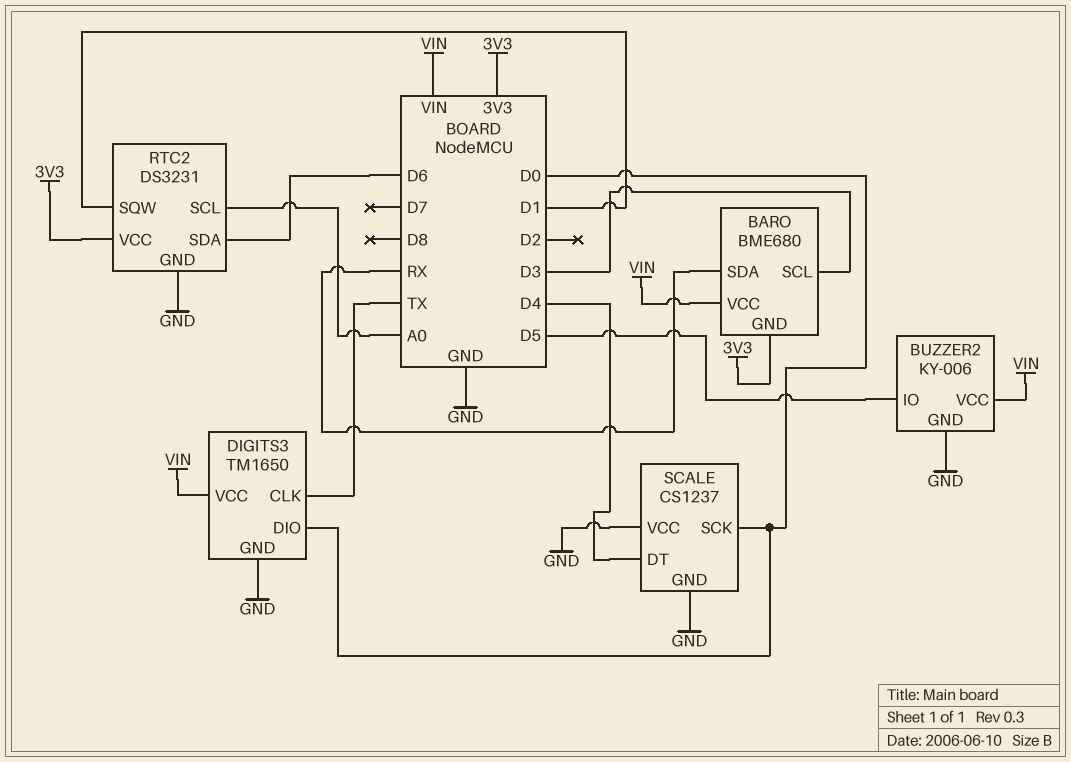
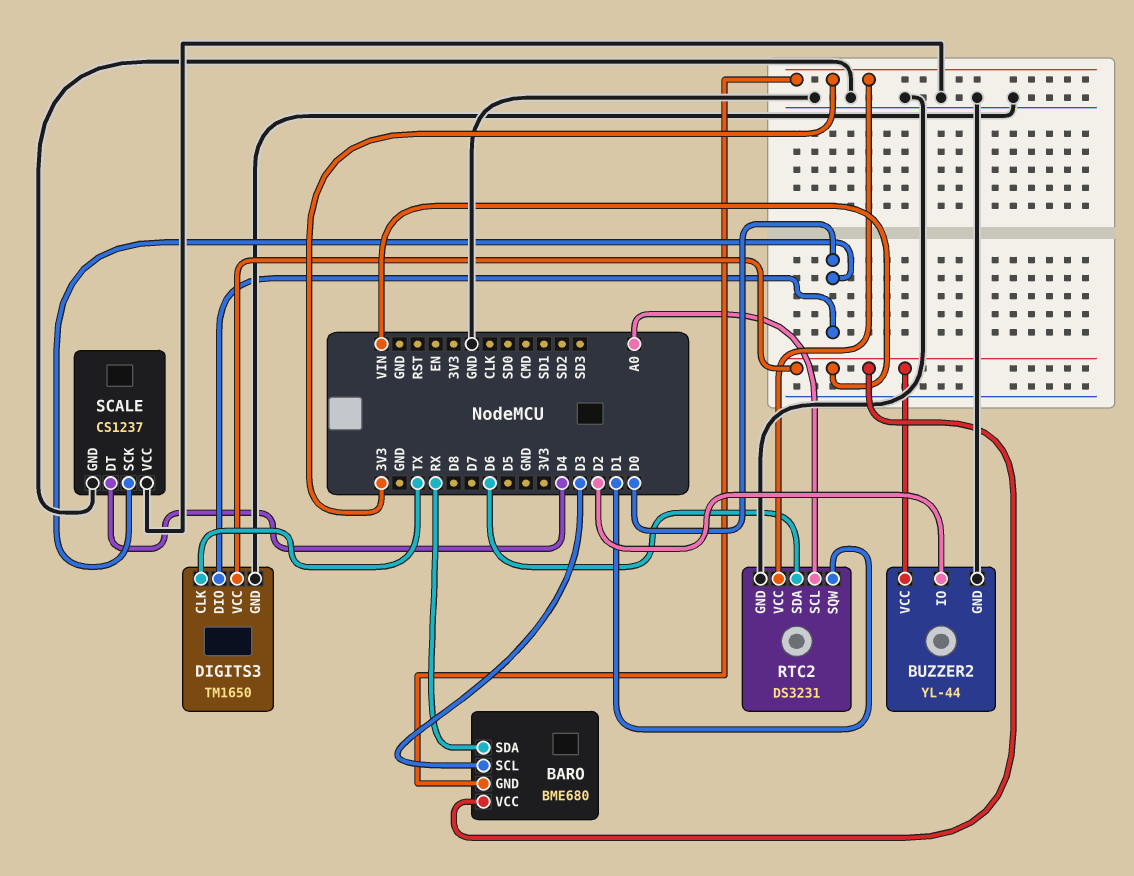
BUZZER2: KY-006 -> YL-44
BUZZER2 pin IO: D5 -> D2

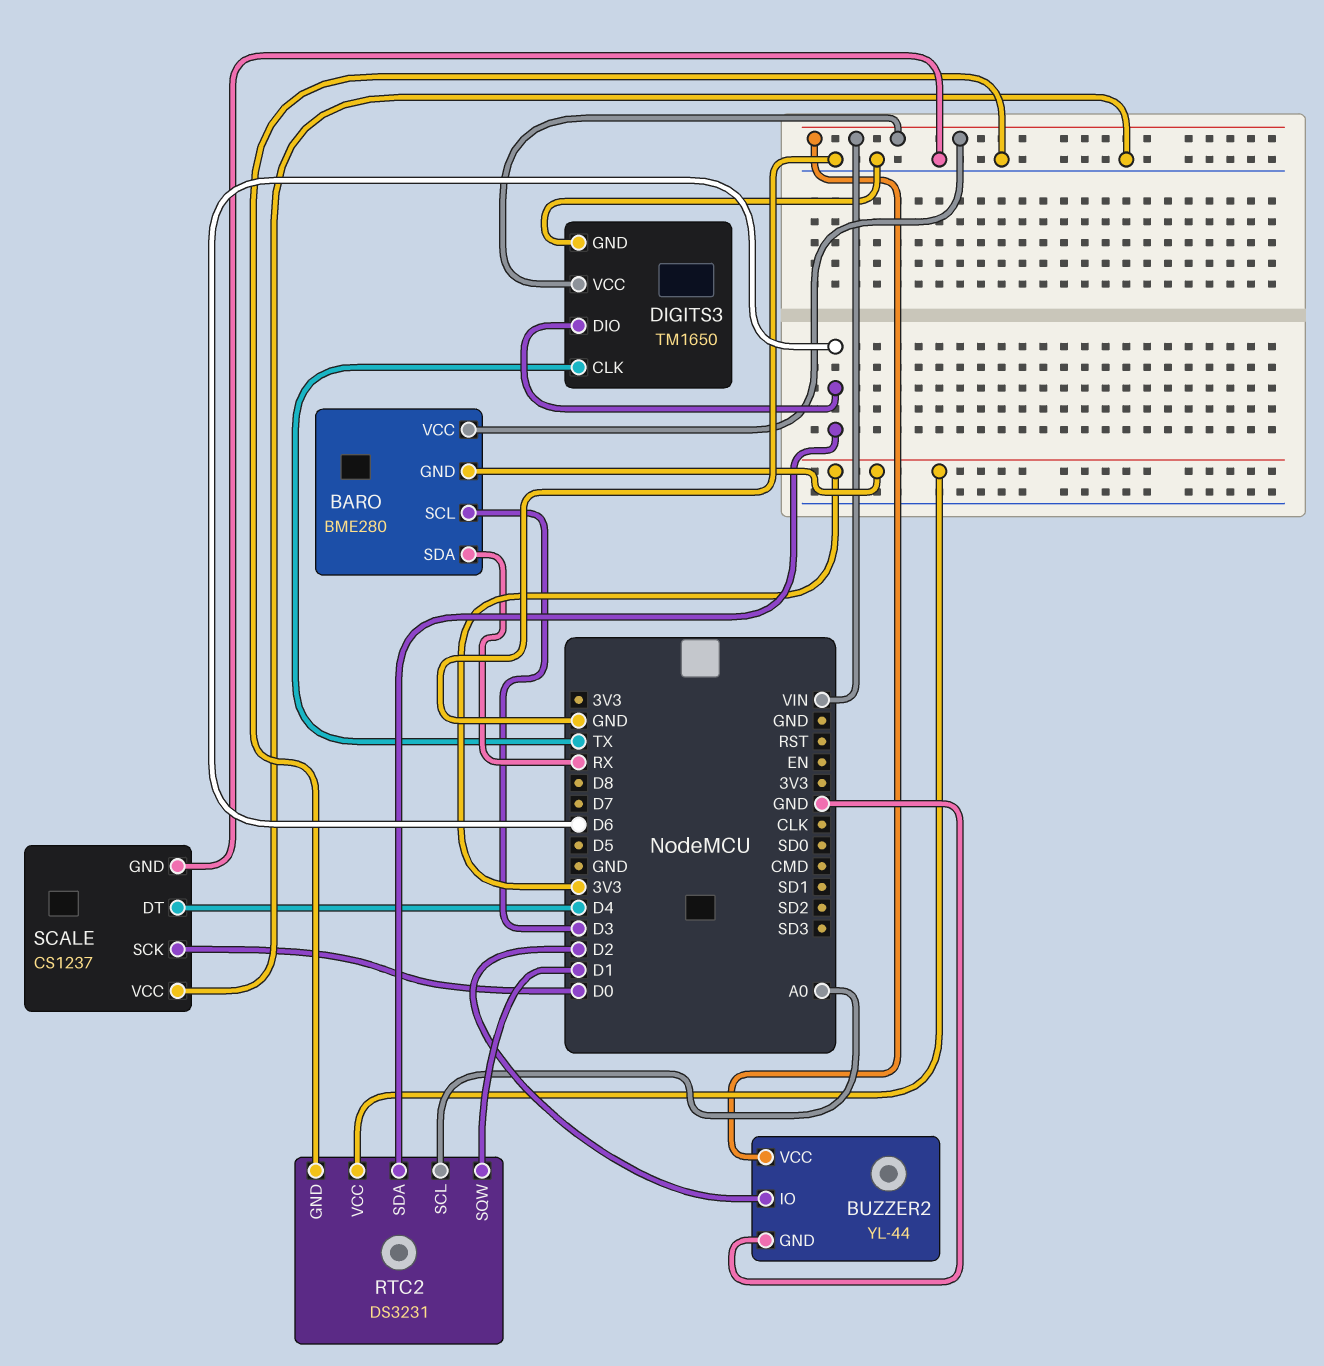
BARO: BME680 -> BME280
DIGITS3 pin DIO: D0 -> D6

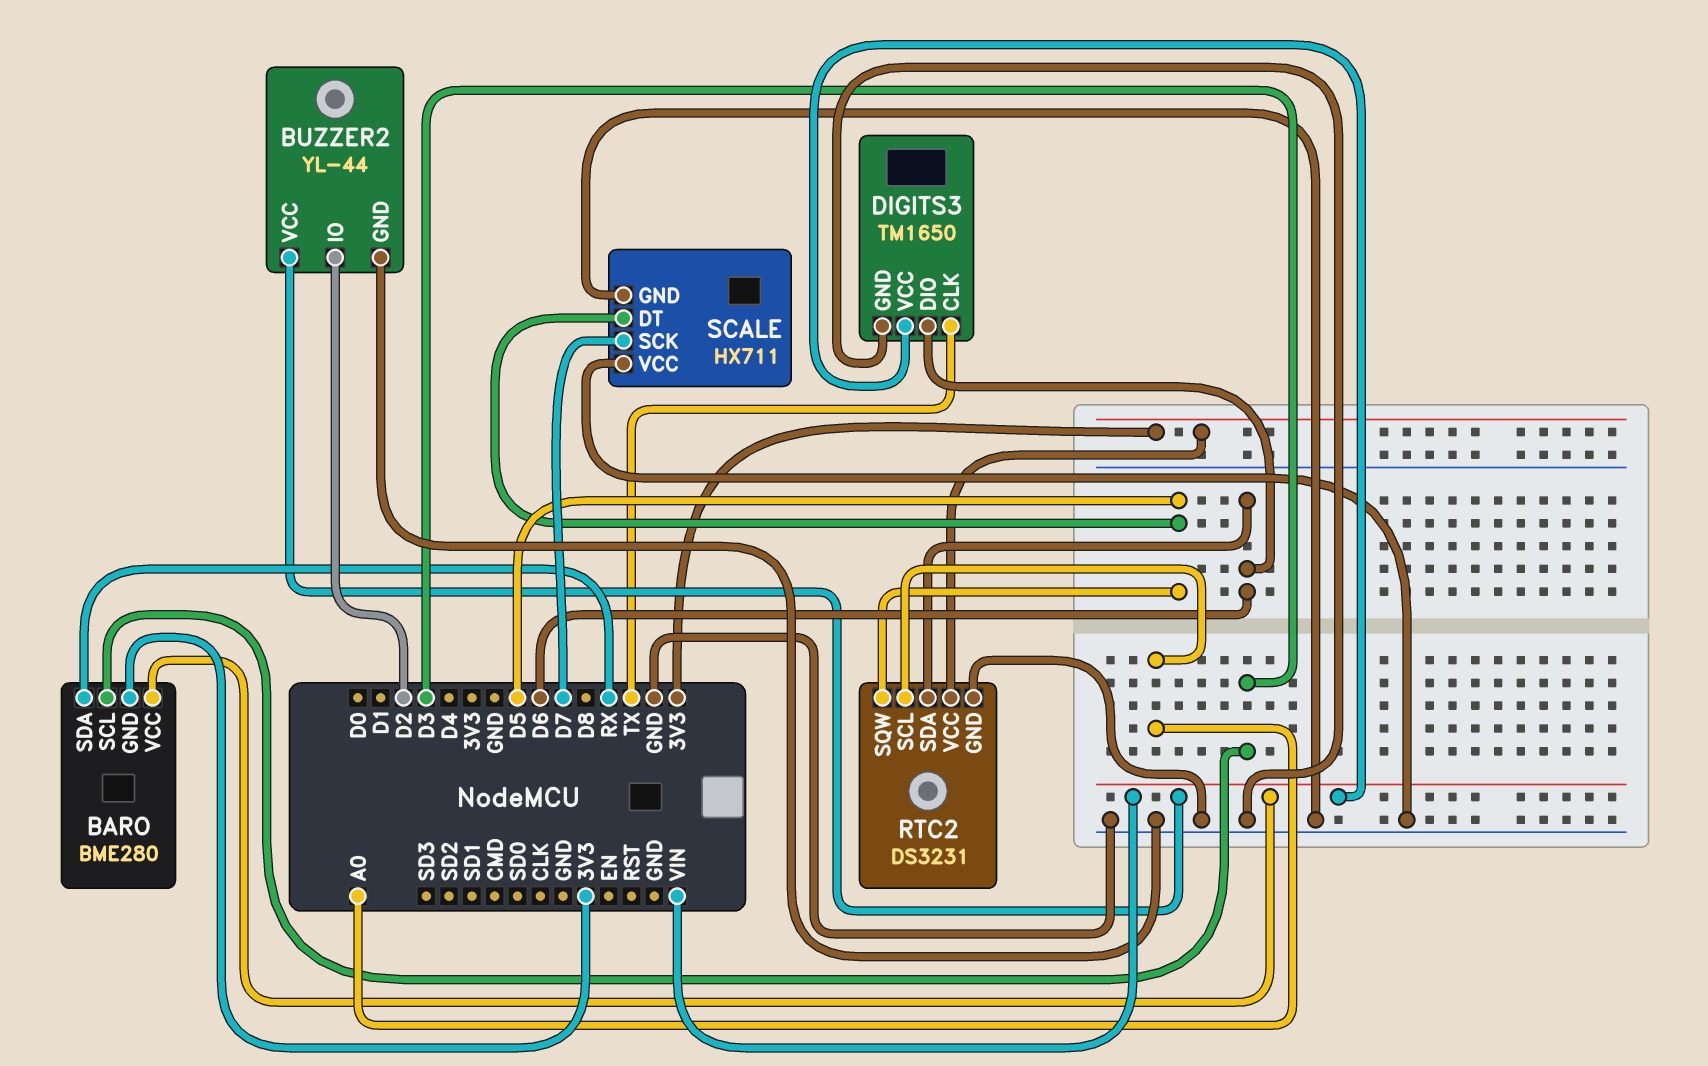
RTC2 pin SQW: D1 -> D5
SCALE: CS1237 -> HX711
SCALE pin DT: D4 -> D5
SCALE pin SCK: D0 -> D7

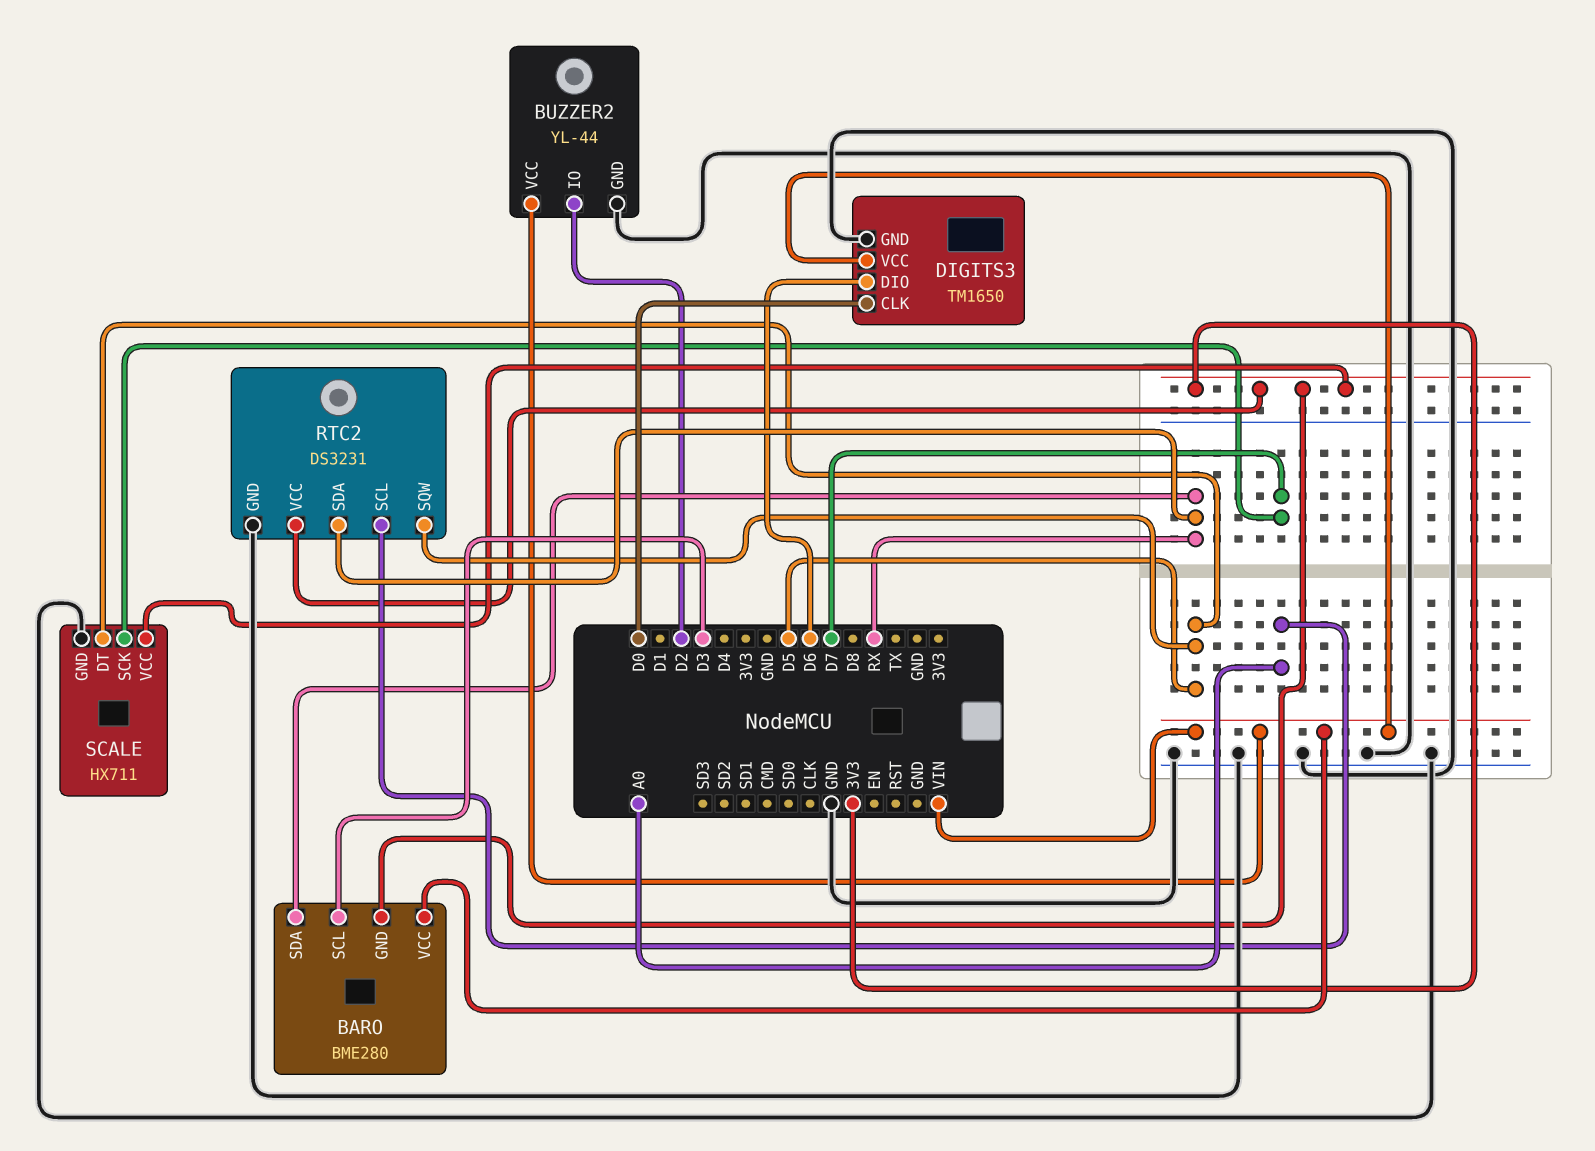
DIGITS3 pin CLK: TX -> D0
RTC2 pin SDA: D6 -> RX
SCALE pin VCC: GND -> 3V3

